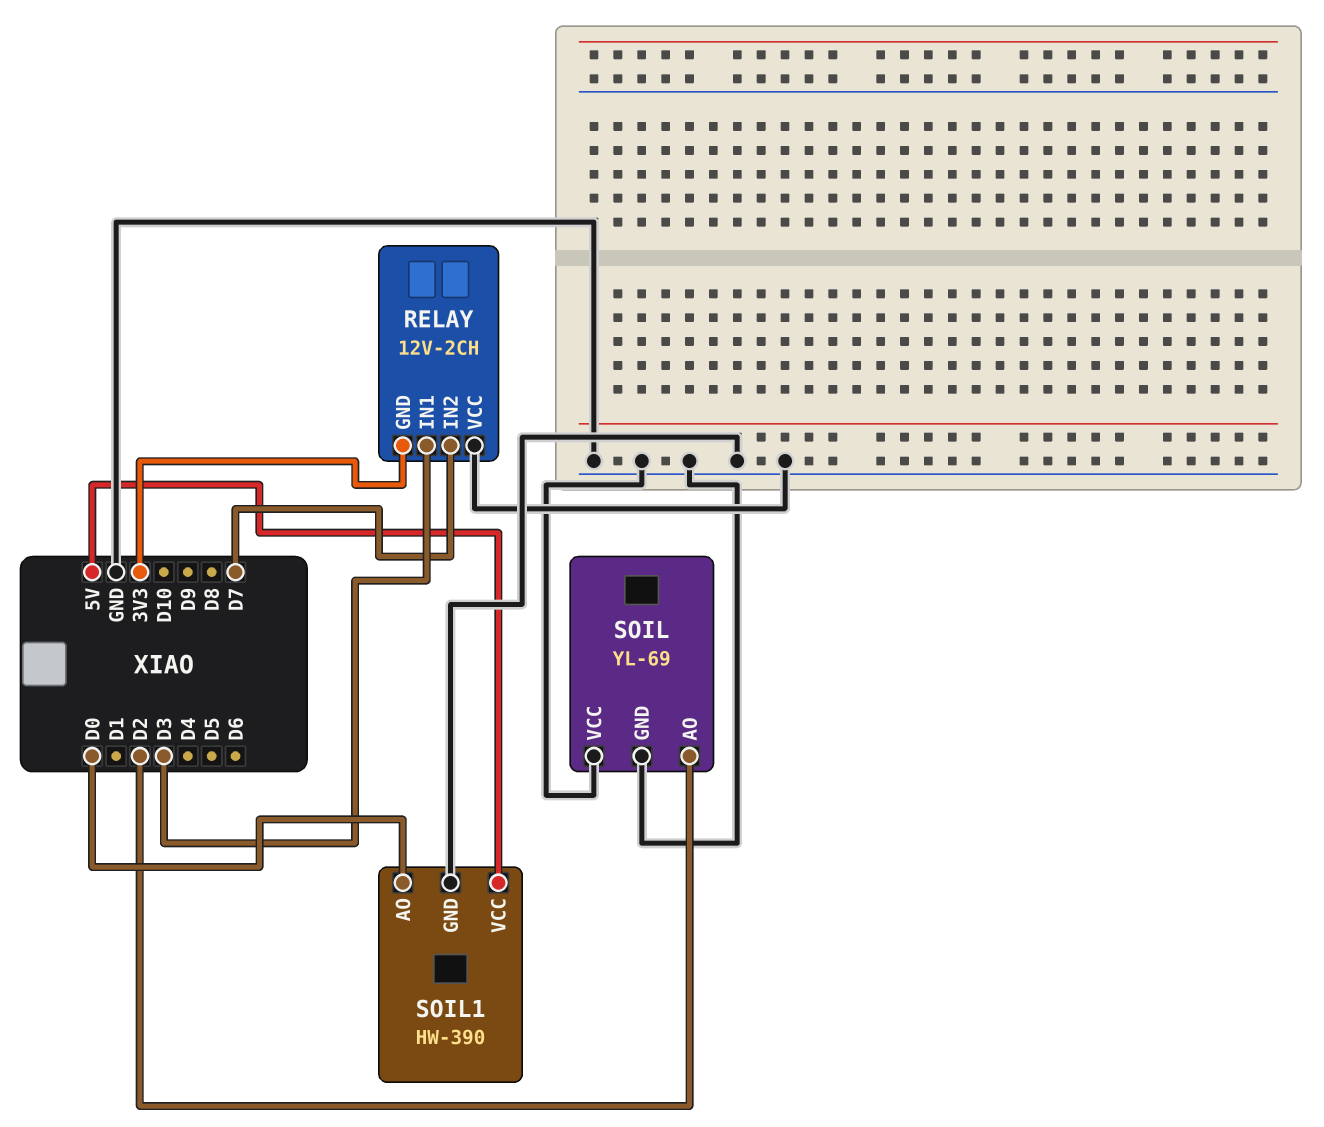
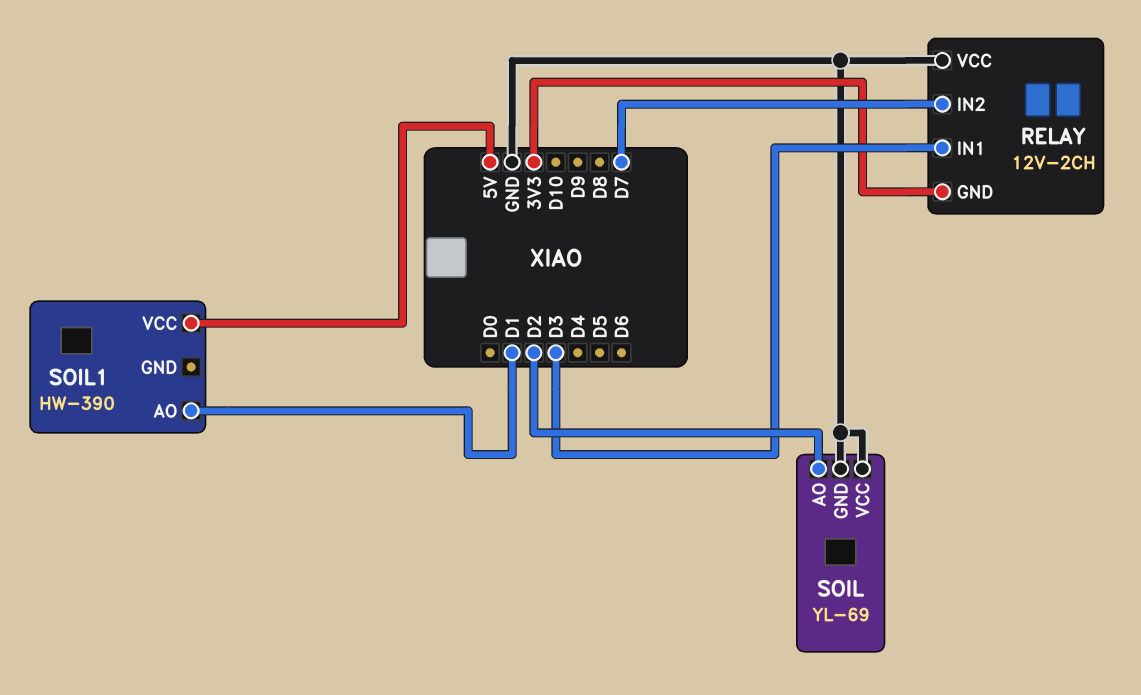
SOIL1 pin AO: D0 -> D1
SOIL1 pin GND: GND -> none

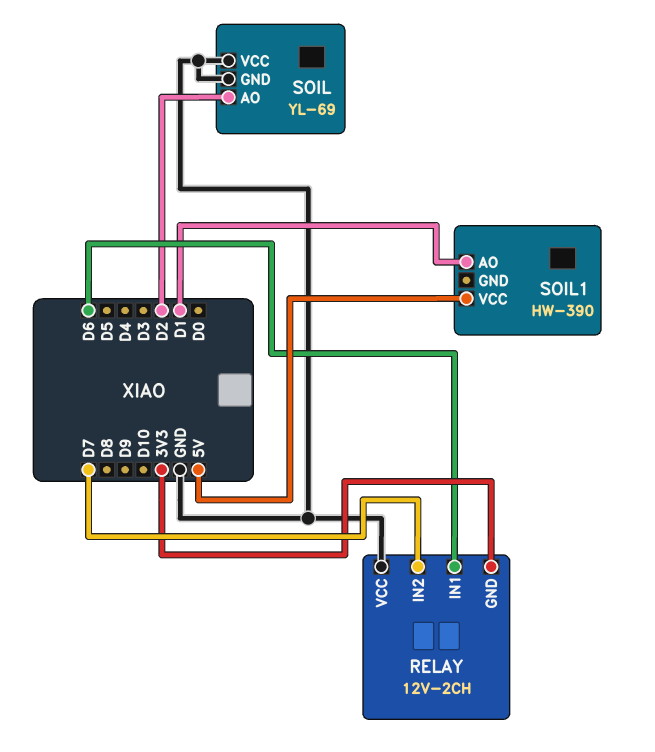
RELAY pin IN1: D3 -> D6

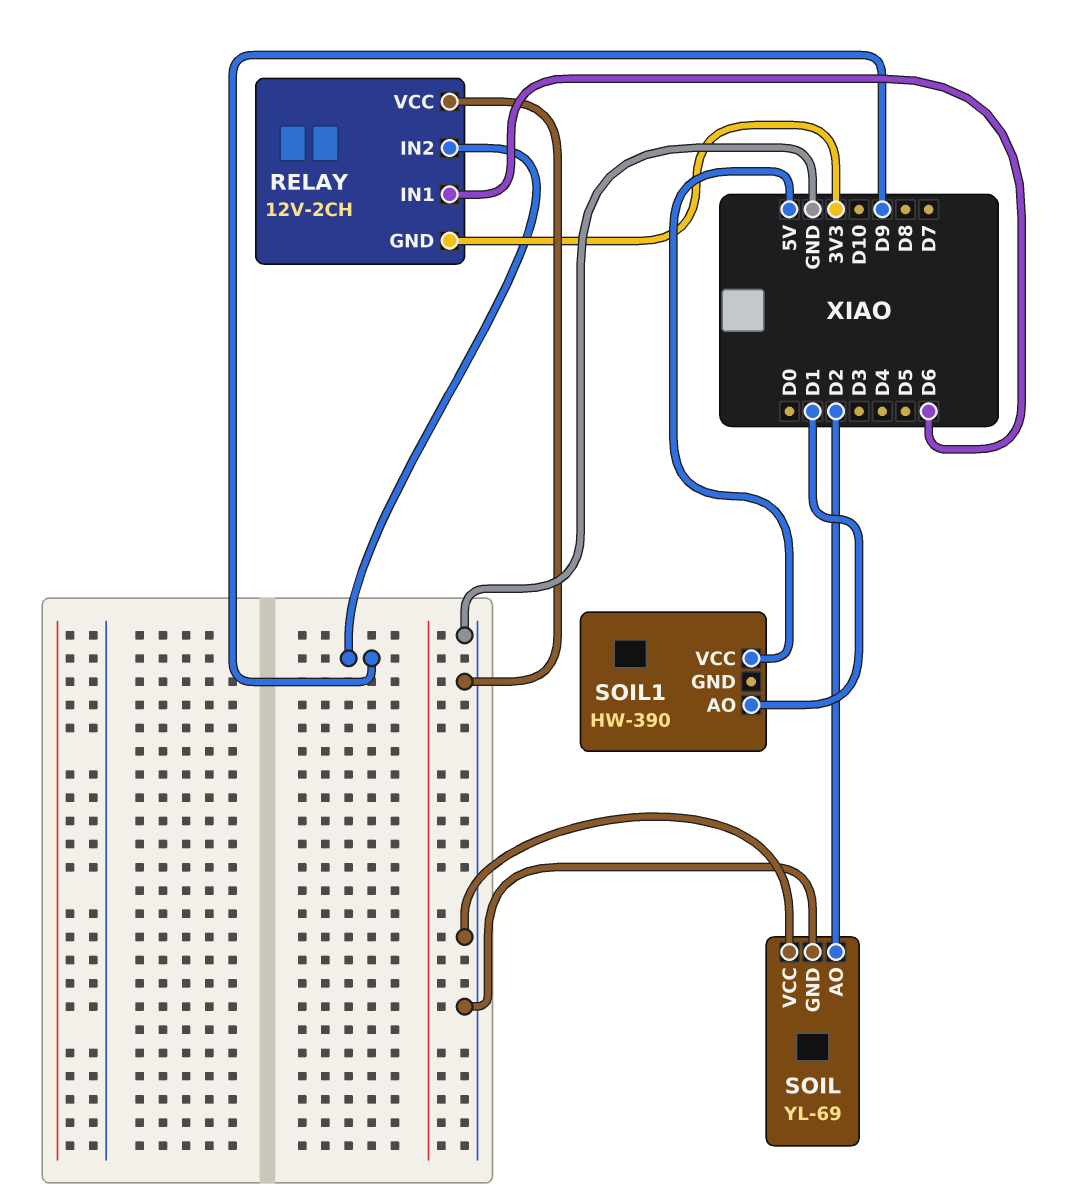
RELAY pin IN2: D7 -> D9

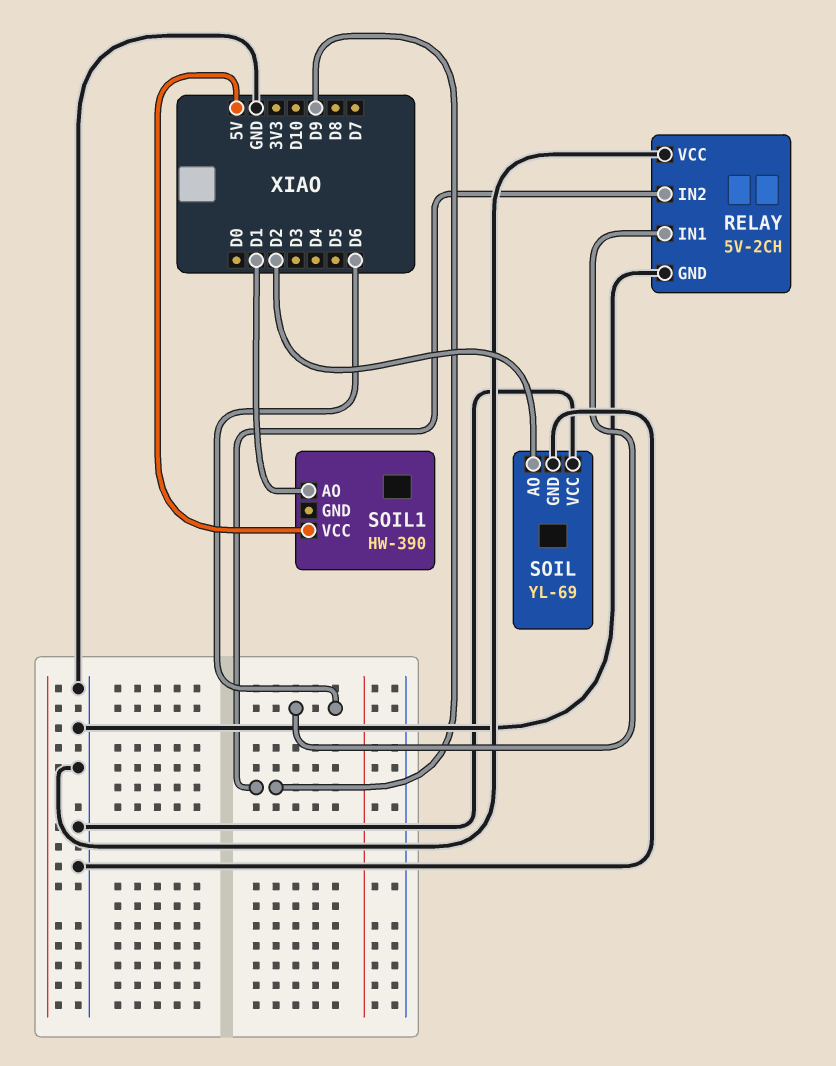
RELAY: 12V-2CH -> 5V-2CH
RELAY pin GND: 3V3 -> GND

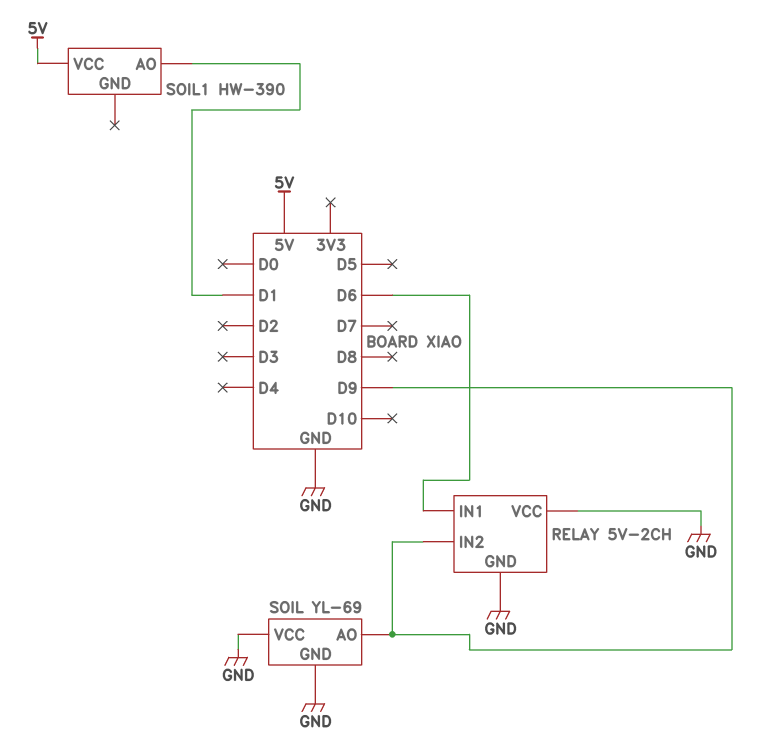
SOIL pin AO: D2 -> D9

